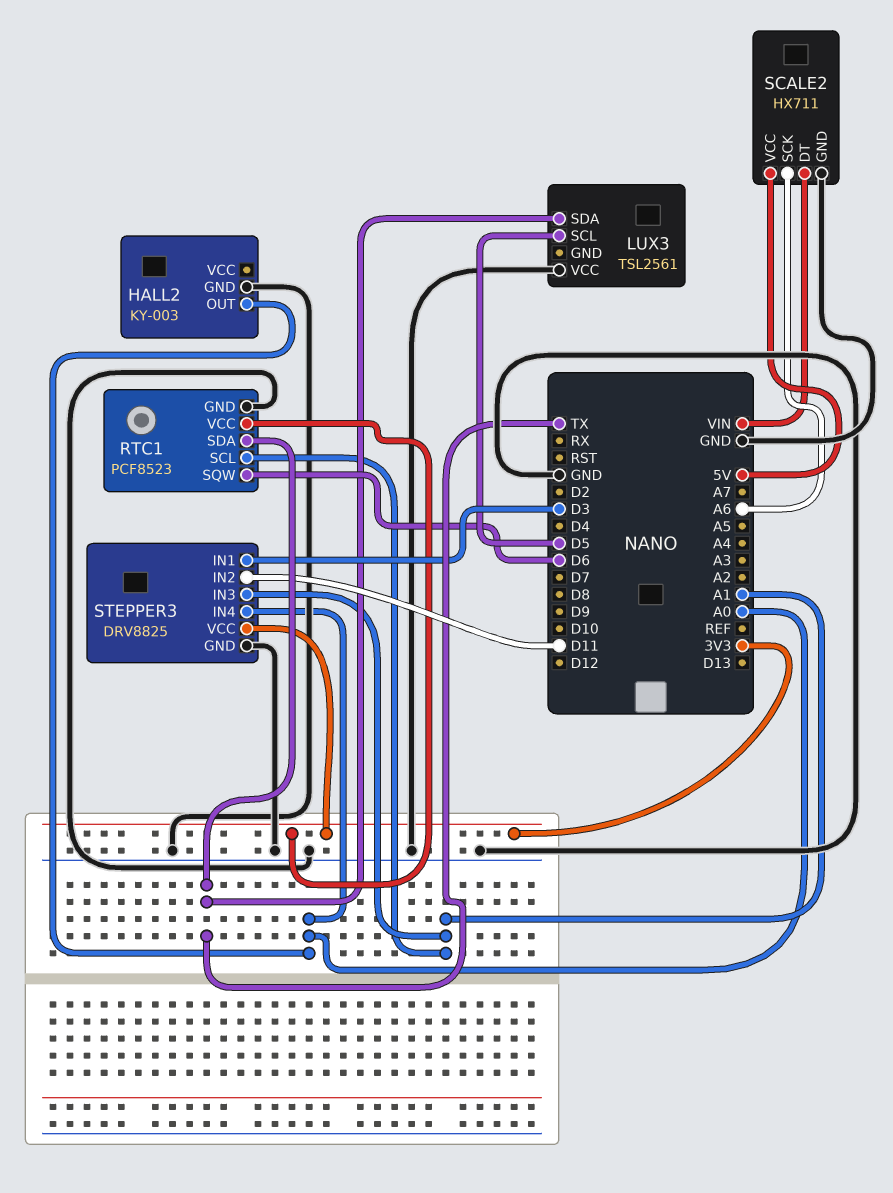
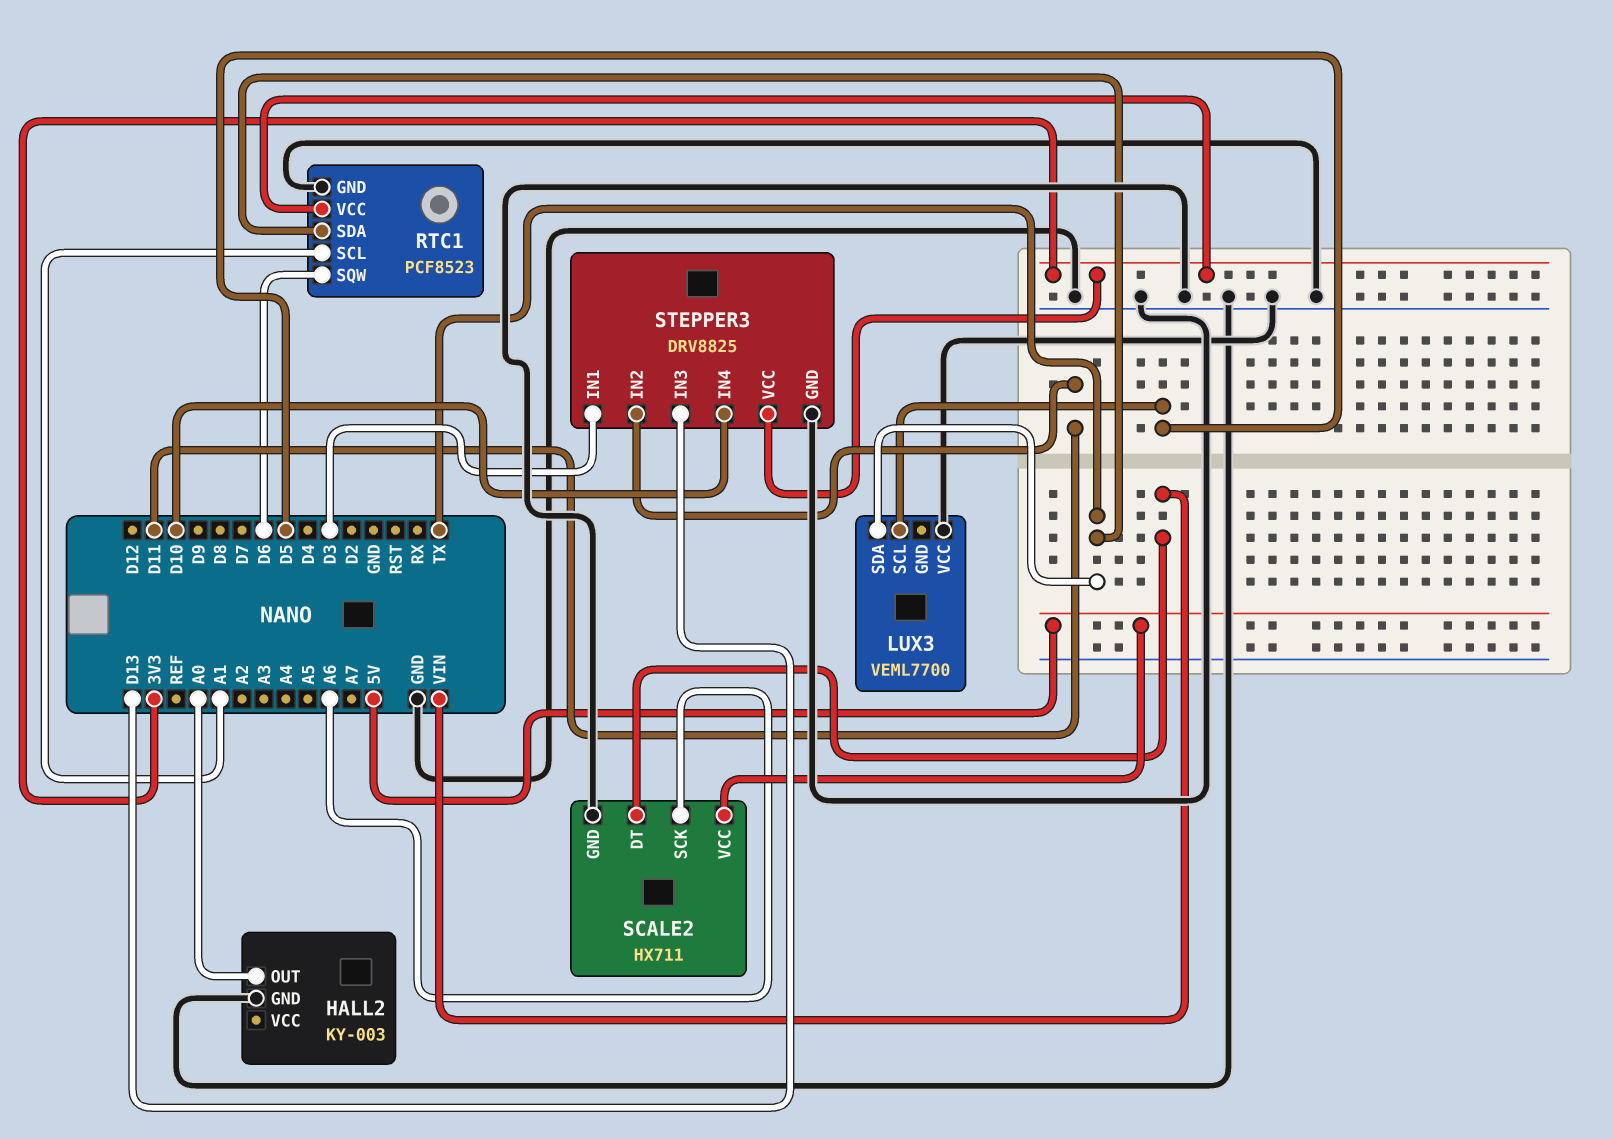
LUX3: TSL2561 -> VEML7700
STEPPER3 pin IN3: A1 -> D13
STEPPER3 pin IN4: A0 -> D10

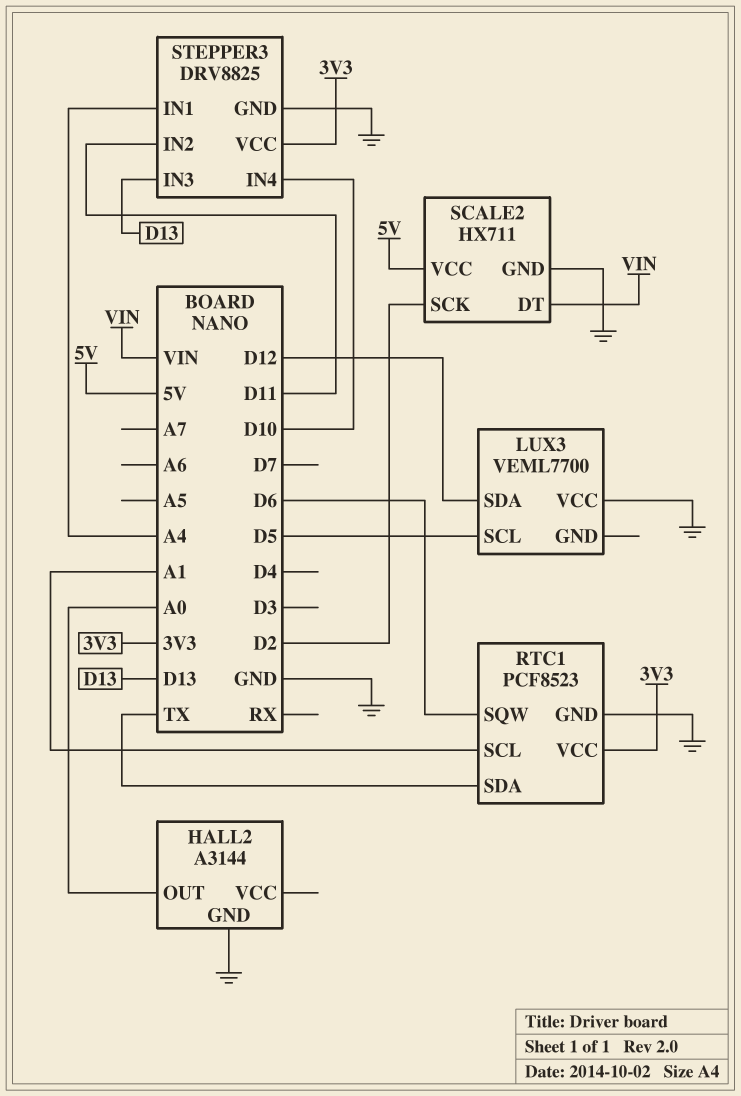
HALL2: KY-003 -> A3144
LUX3 pin SDA: TX -> D12
SCALE2 pin SCK: A6 -> D2
STEPPER3 pin IN1: D3 -> A4

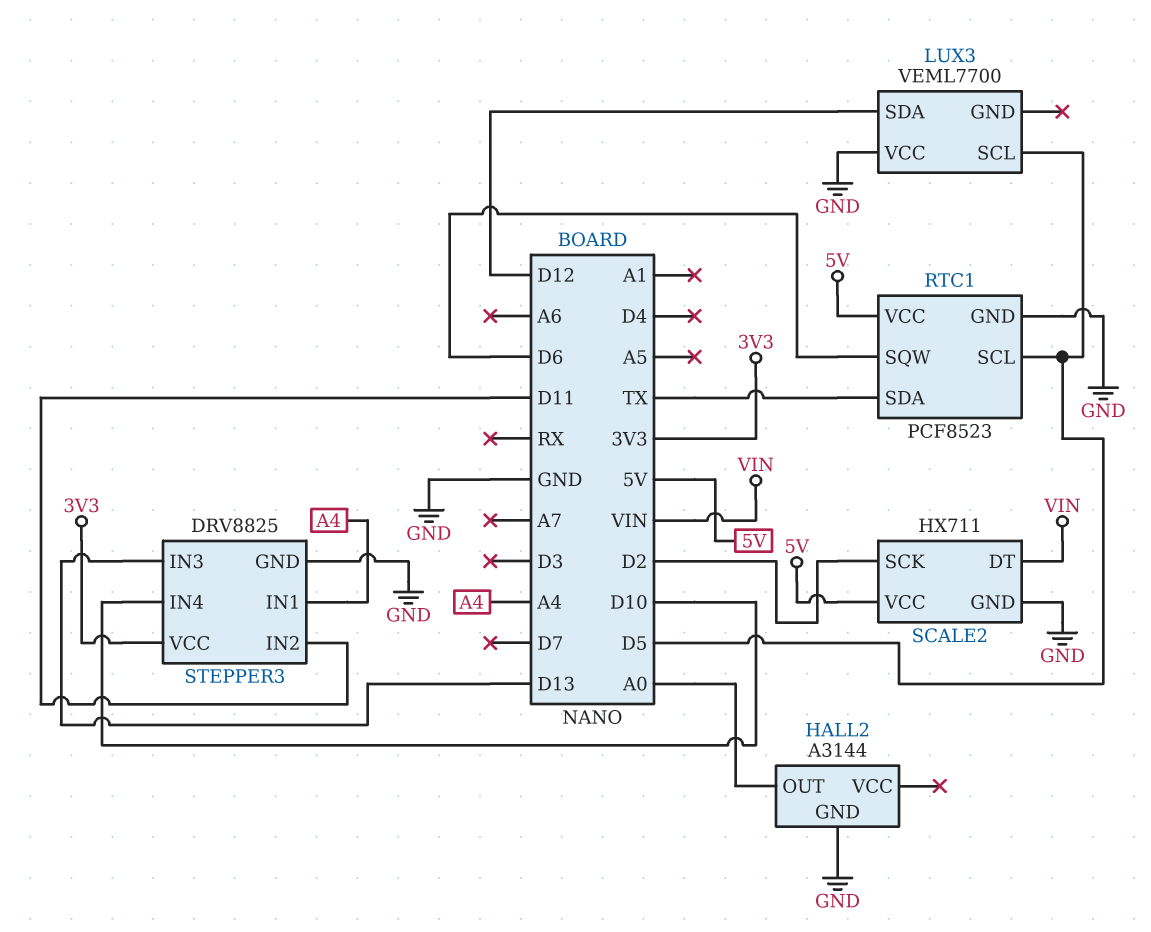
RTC1 pin SCL: A1 -> D5
RTC1 pin VCC: 3V3 -> 5V

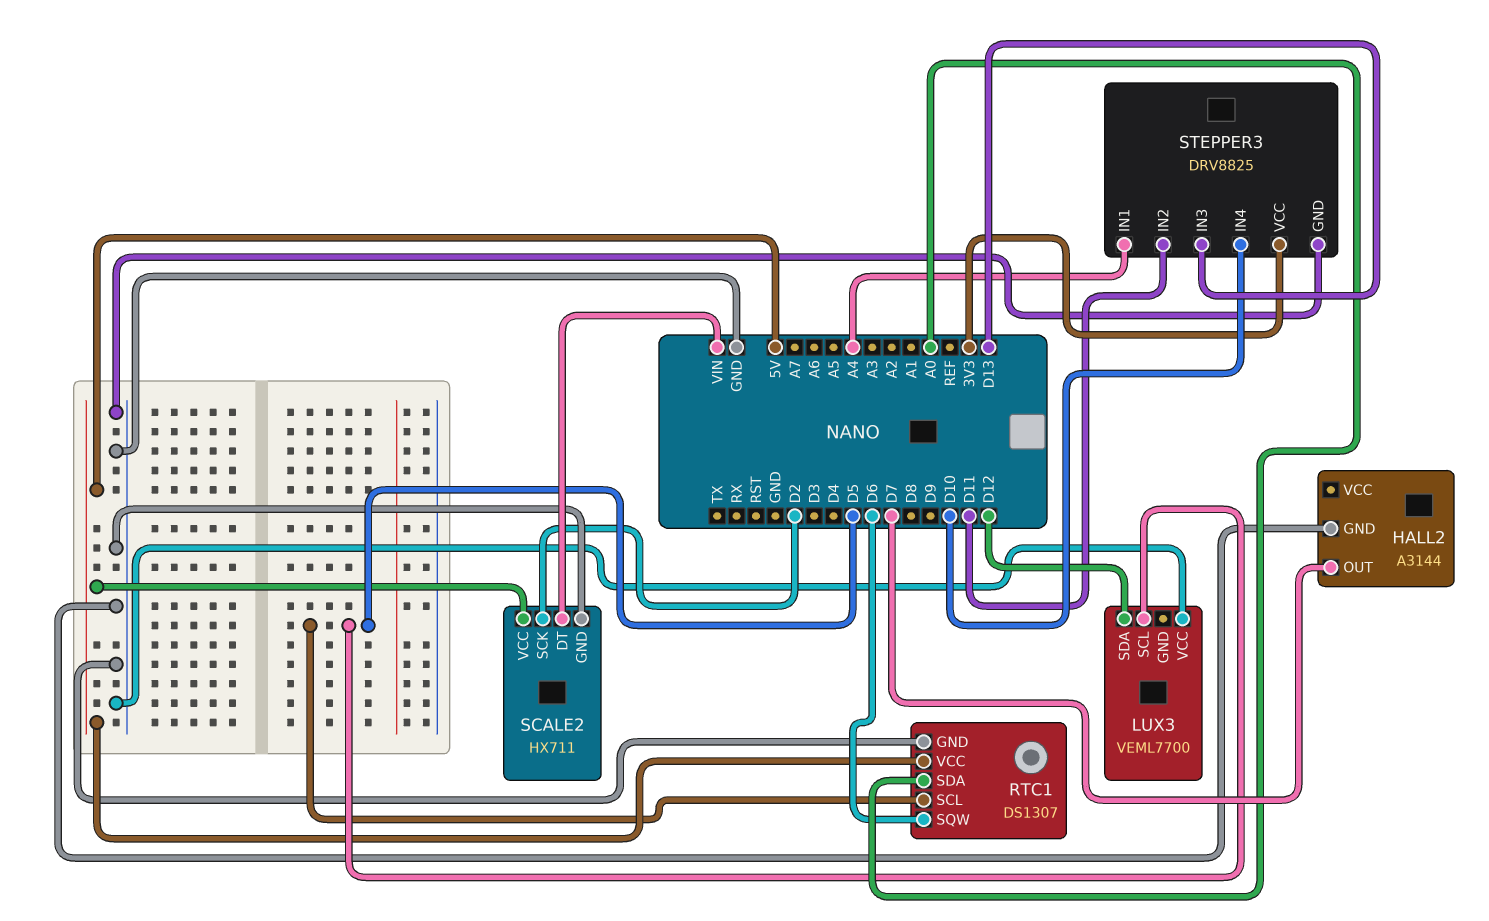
HALL2 pin OUT: A0 -> D7
RTC1: PCF8523 -> DS1307
RTC1 pin SDA: TX -> A0

